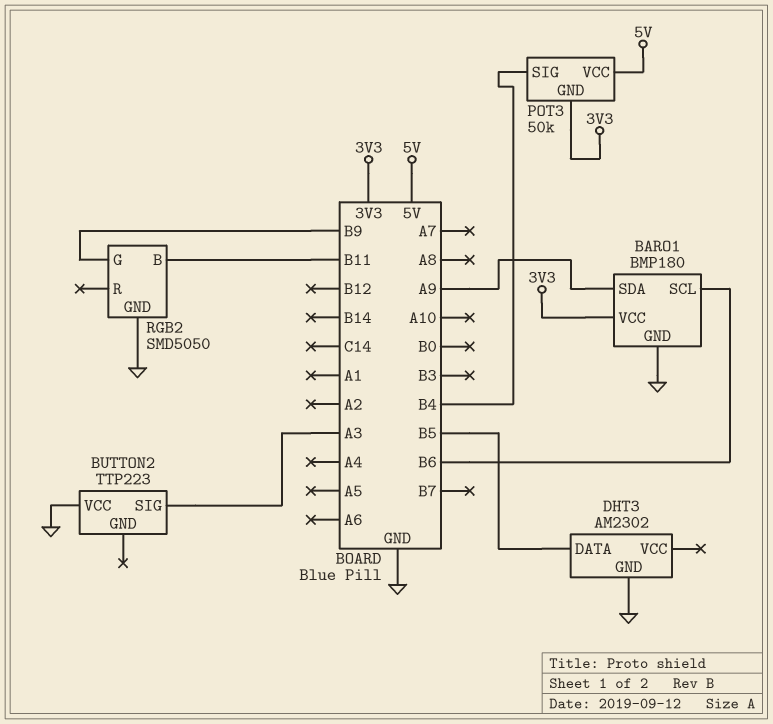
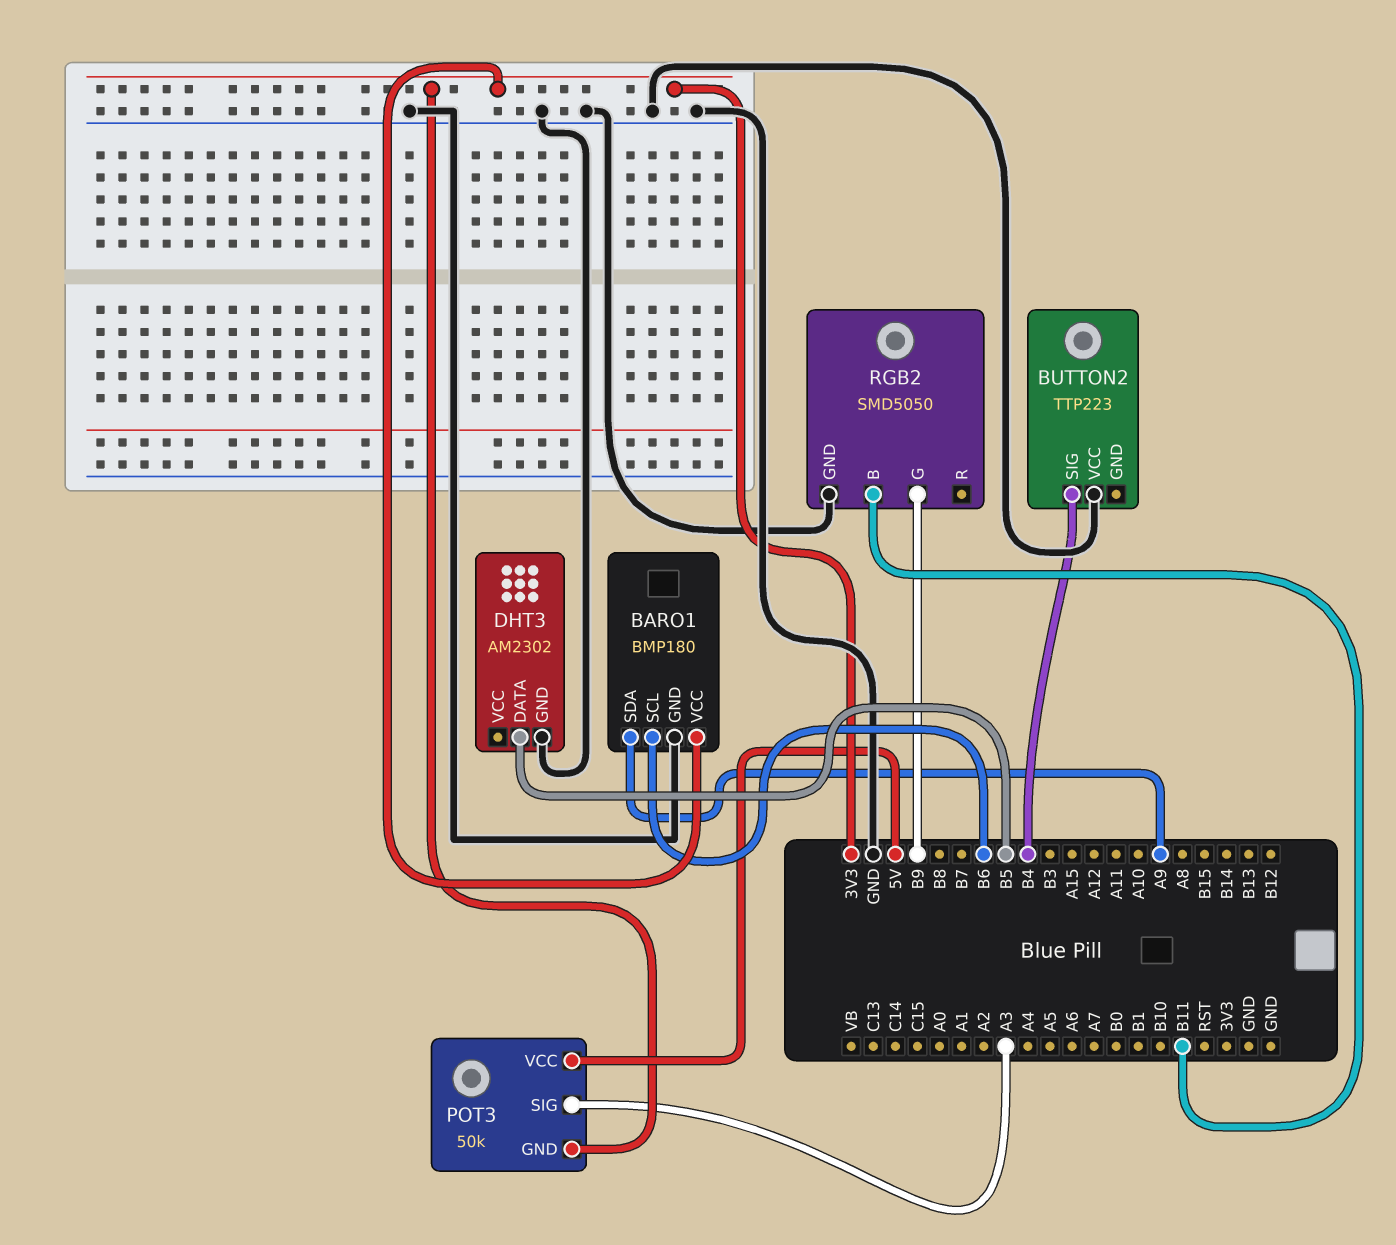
BUTTON2 pin SIG: A3 -> B4
POT3 pin SIG: B4 -> A3

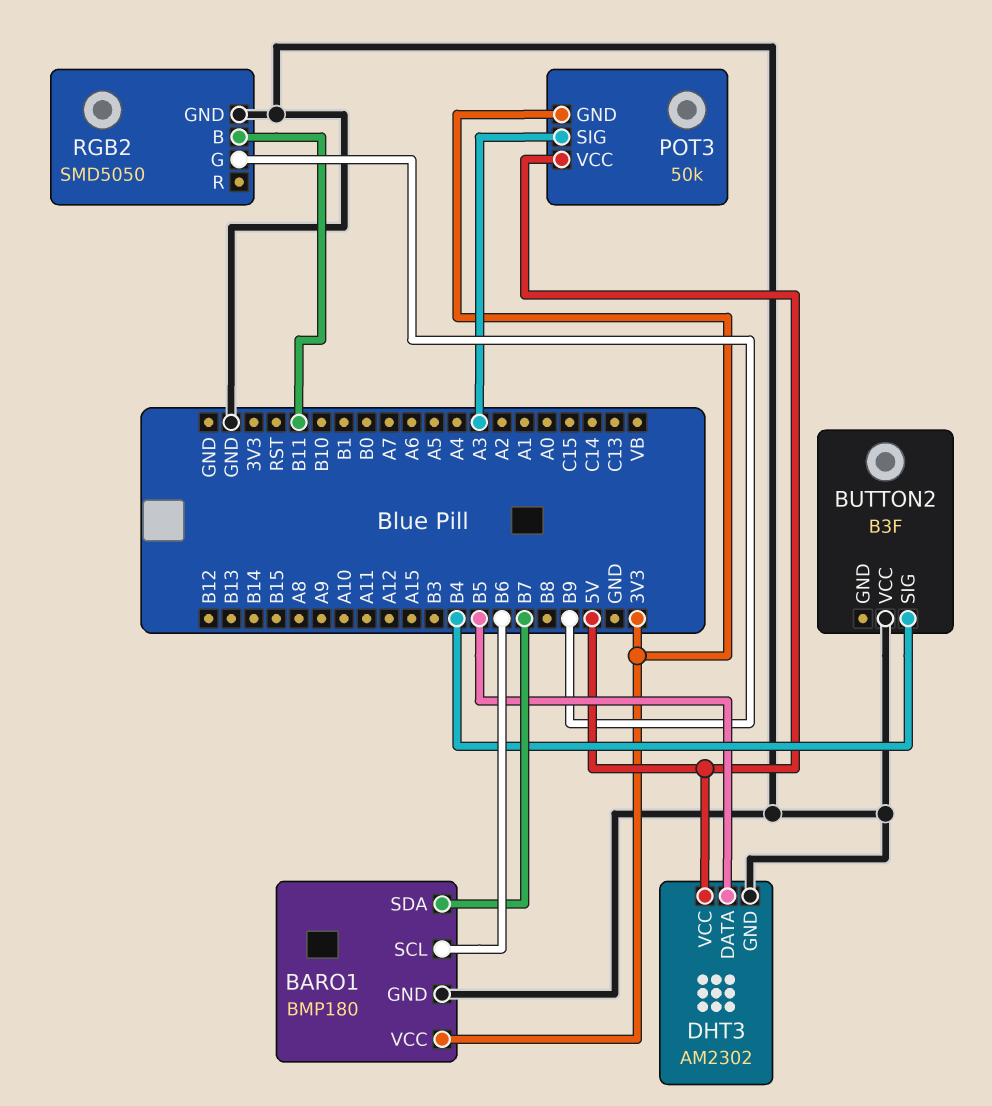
BARO1 pin SDA: A9 -> B7
BUTTON2: TTP223 -> B3F
DHT3 pin VCC: none -> 5V

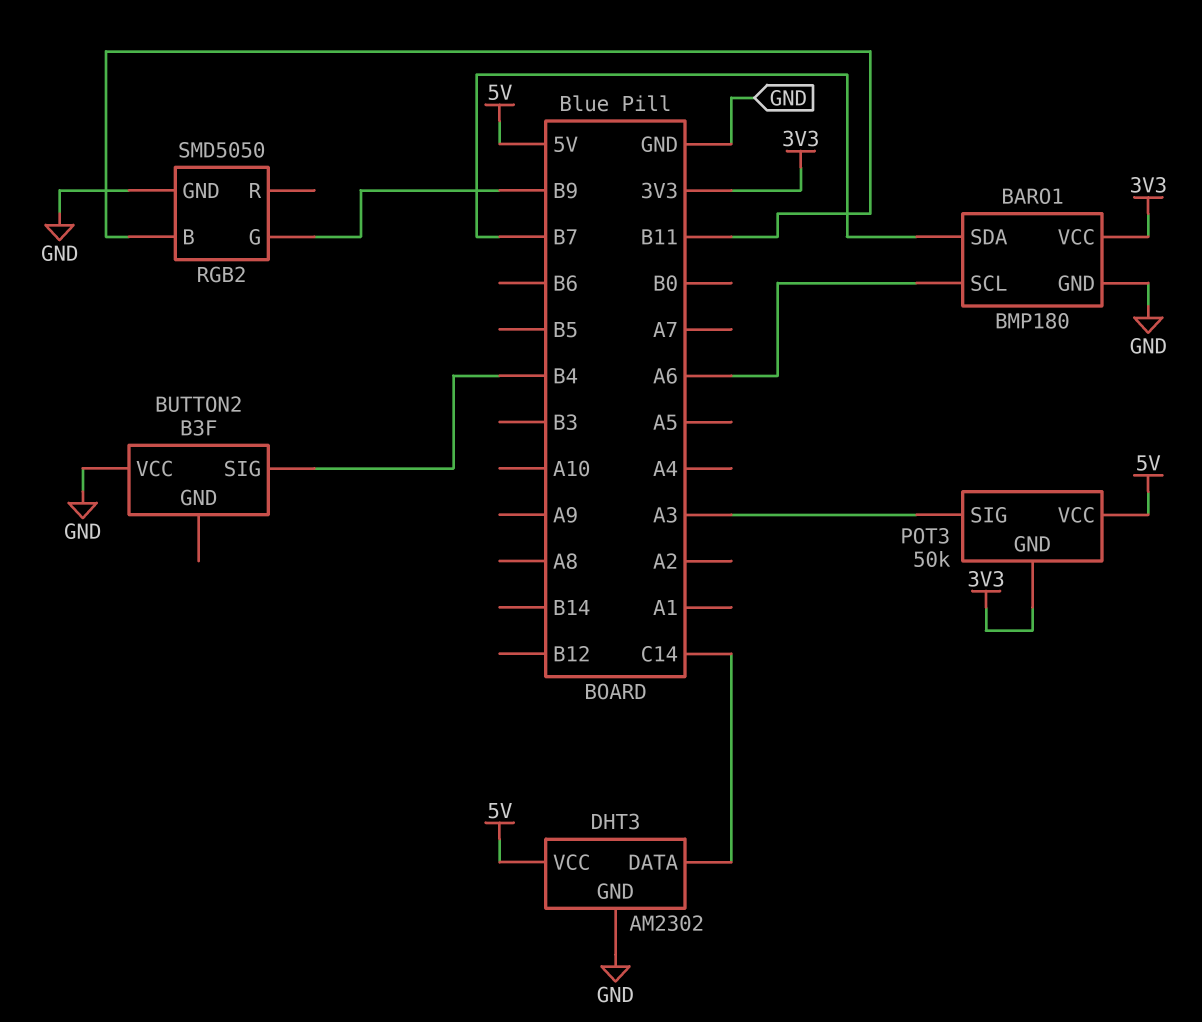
BARO1 pin SCL: B6 -> A6
DHT3 pin DATA: B5 -> C14

